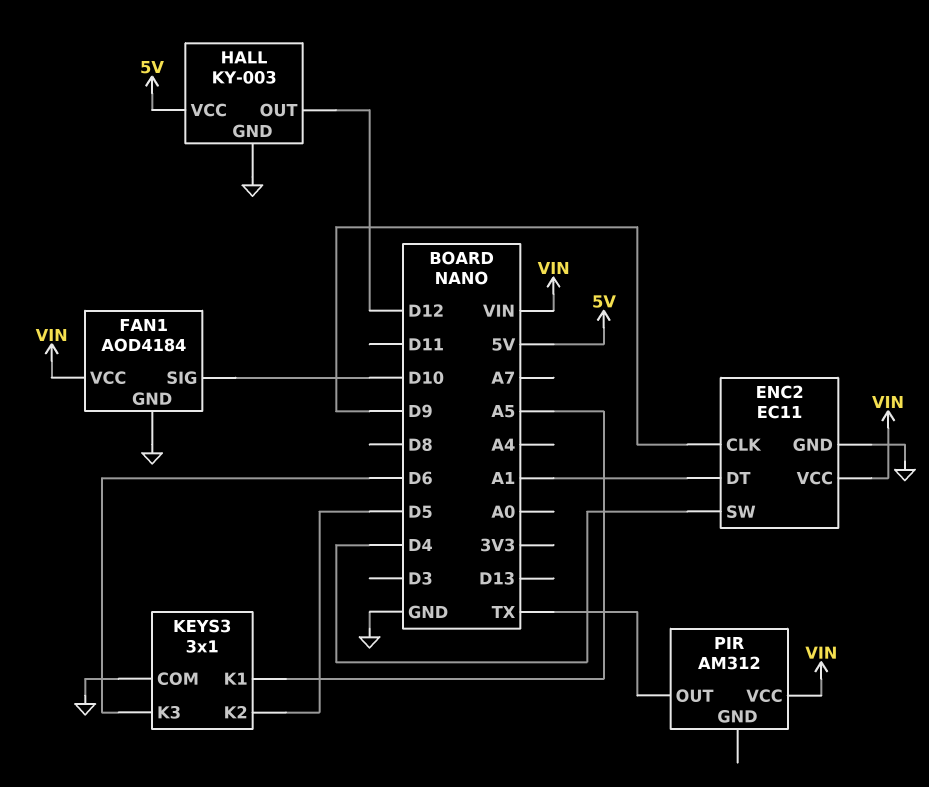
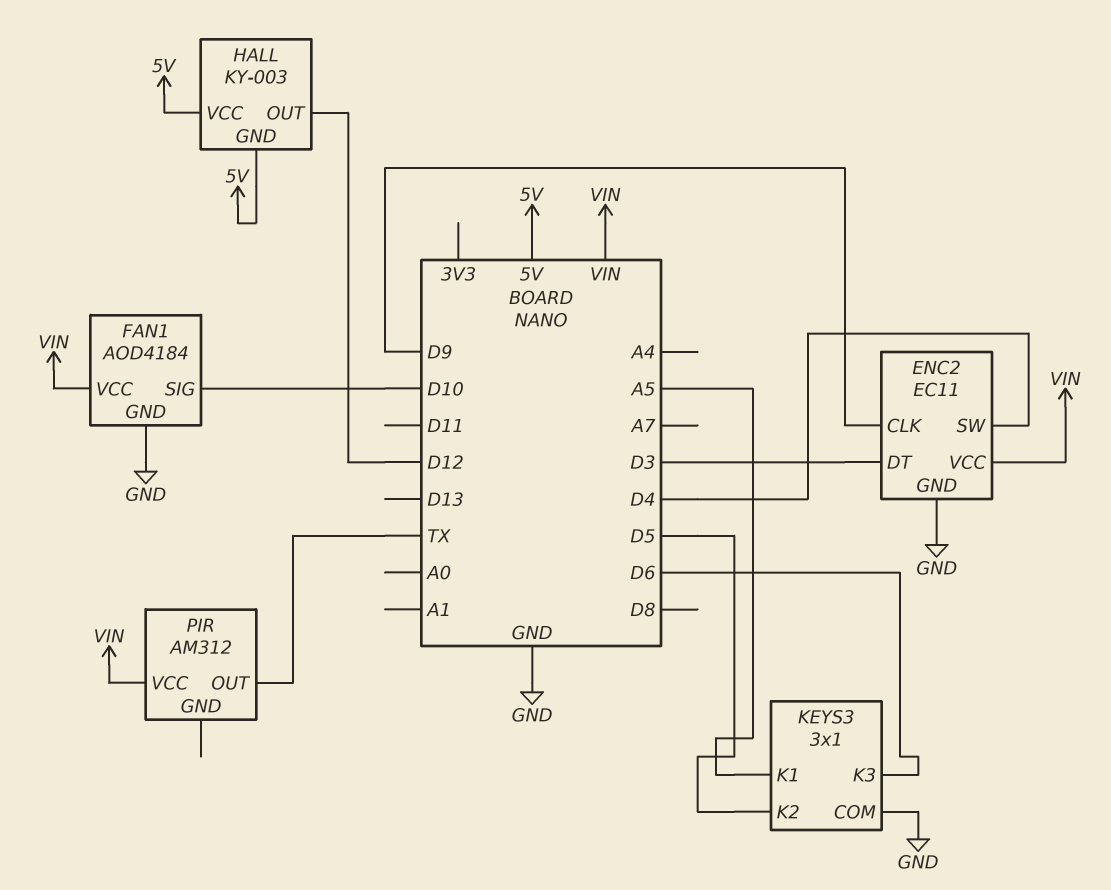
ENC2 pin DT: A1 -> D3
HALL pin GND: GND -> 5V

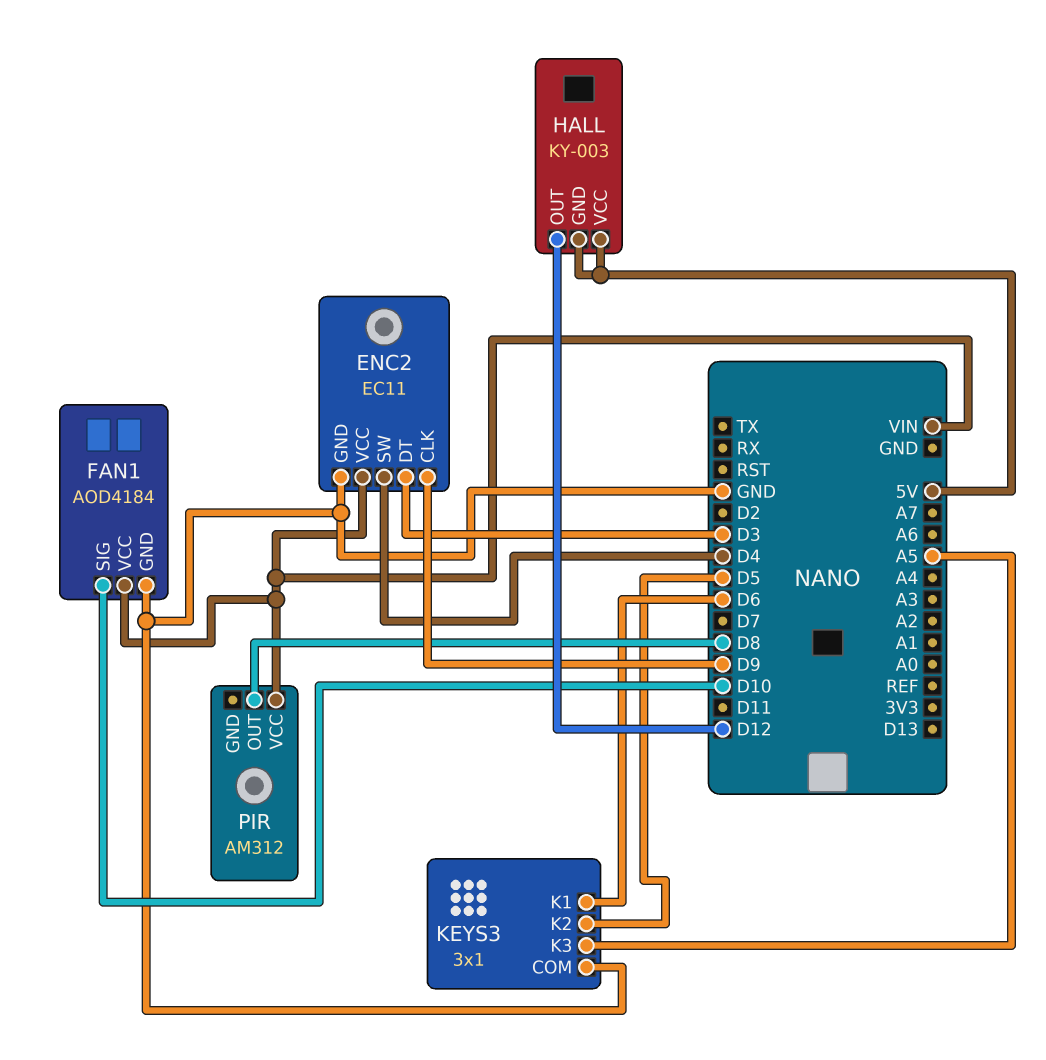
KEYS3 pin K1: A5 -> D6
KEYS3 pin K3: D6 -> A5
PIR pin OUT: TX -> D8

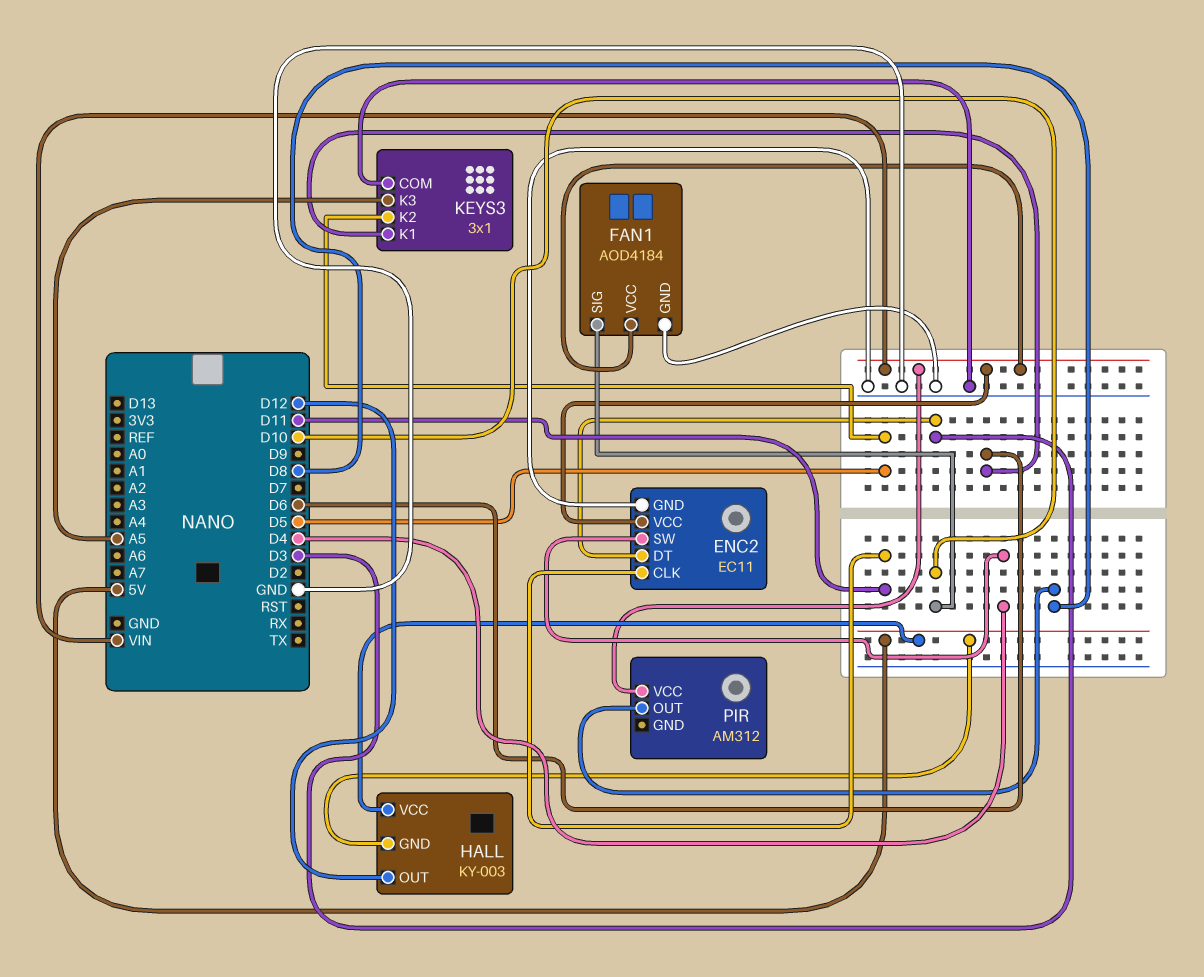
ENC2 pin CLK: D9 -> D11

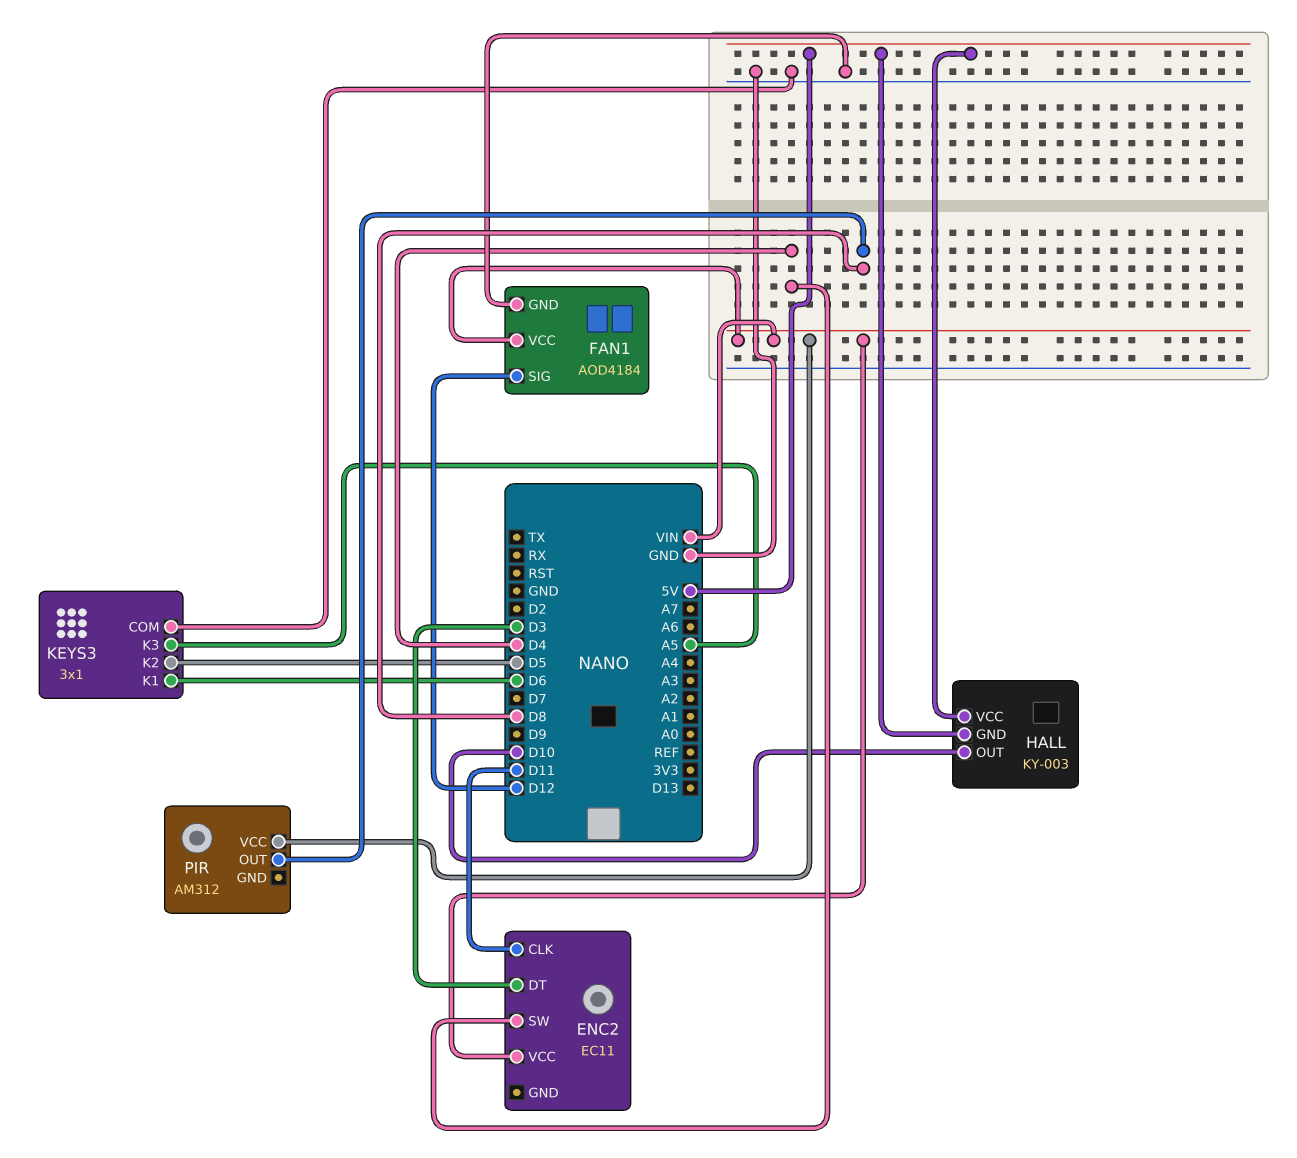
ENC2 pin GND: GND -> none
FAN1 pin SIG: D10 -> D12
HALL pin OUT: D12 -> D10

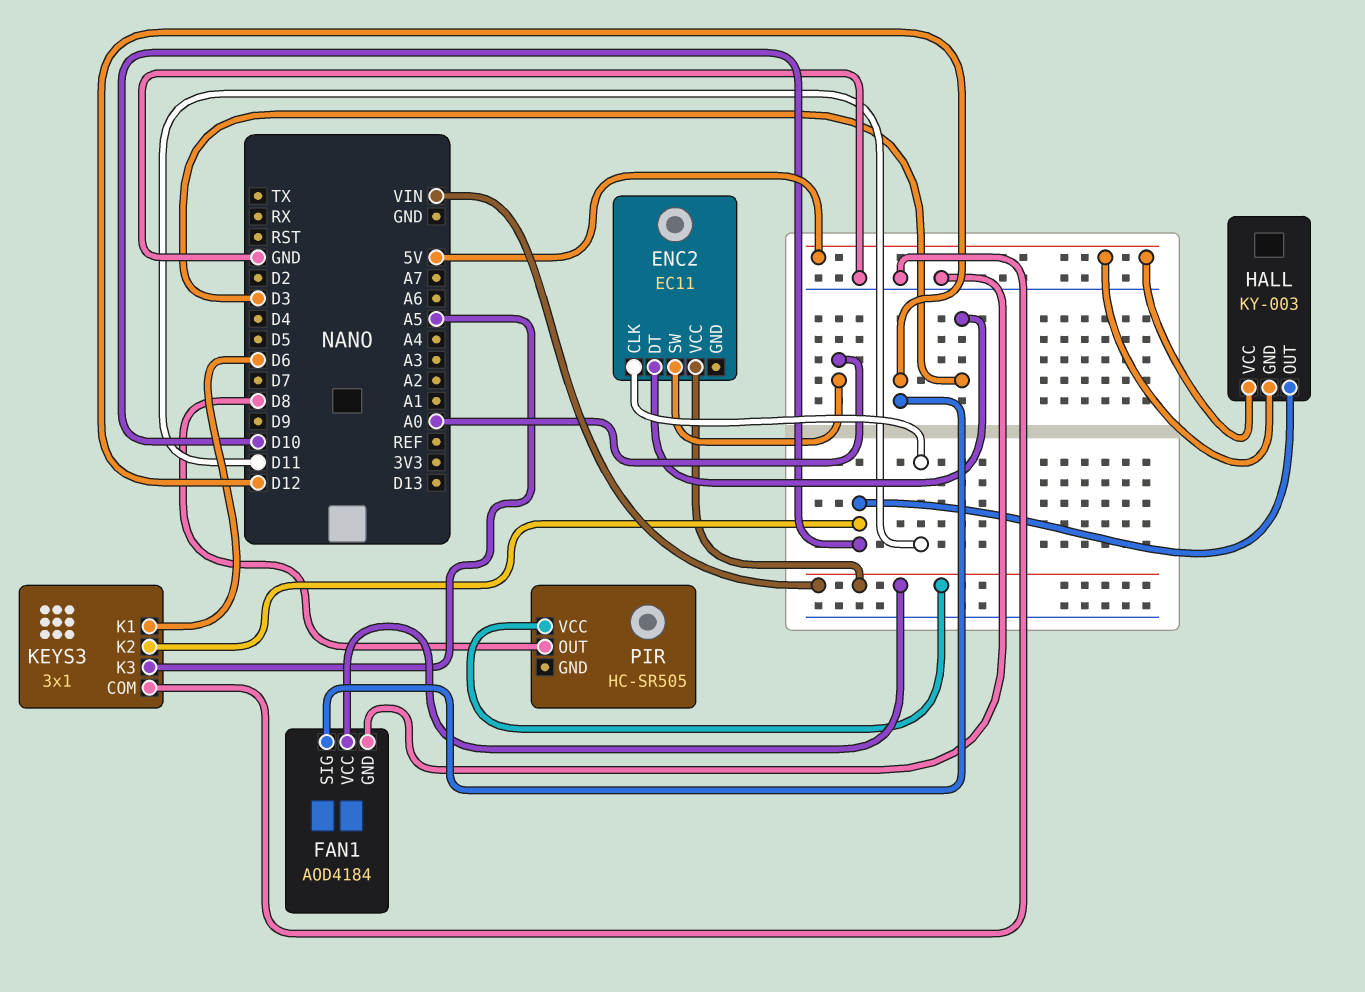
ENC2 pin SW: D4 -> A0
KEYS3 pin K2: D5 -> D10
PIR: AM312 -> HC-SR505

